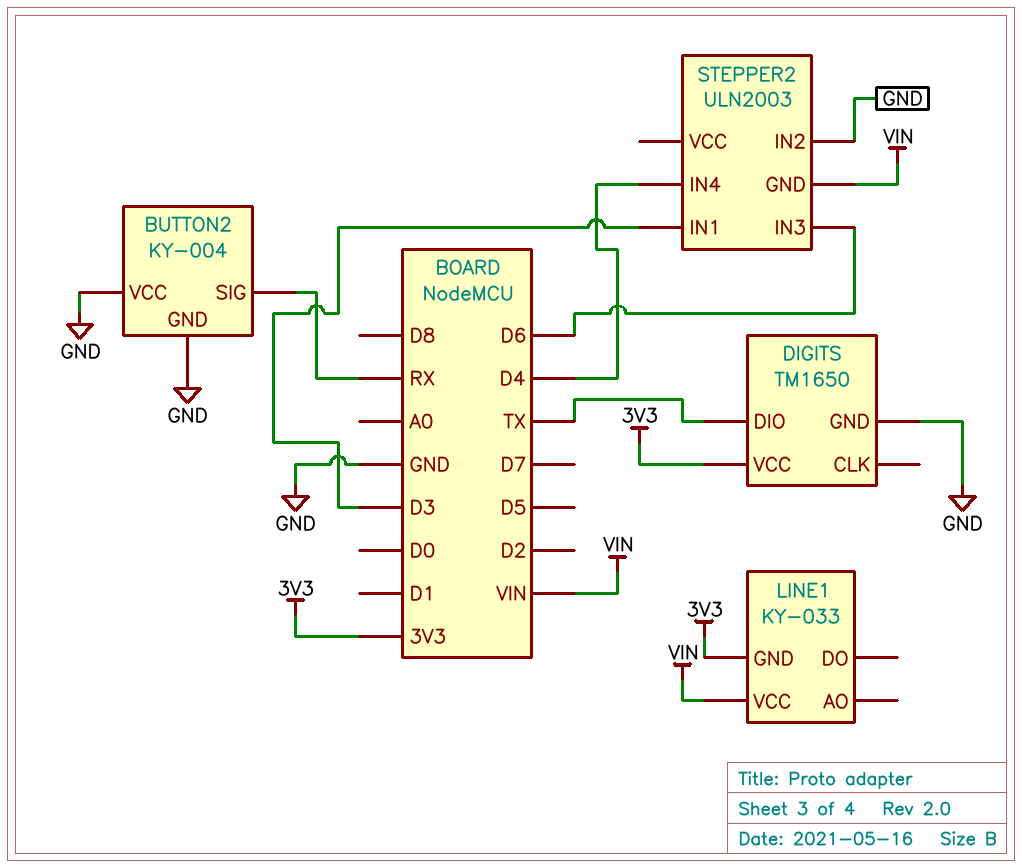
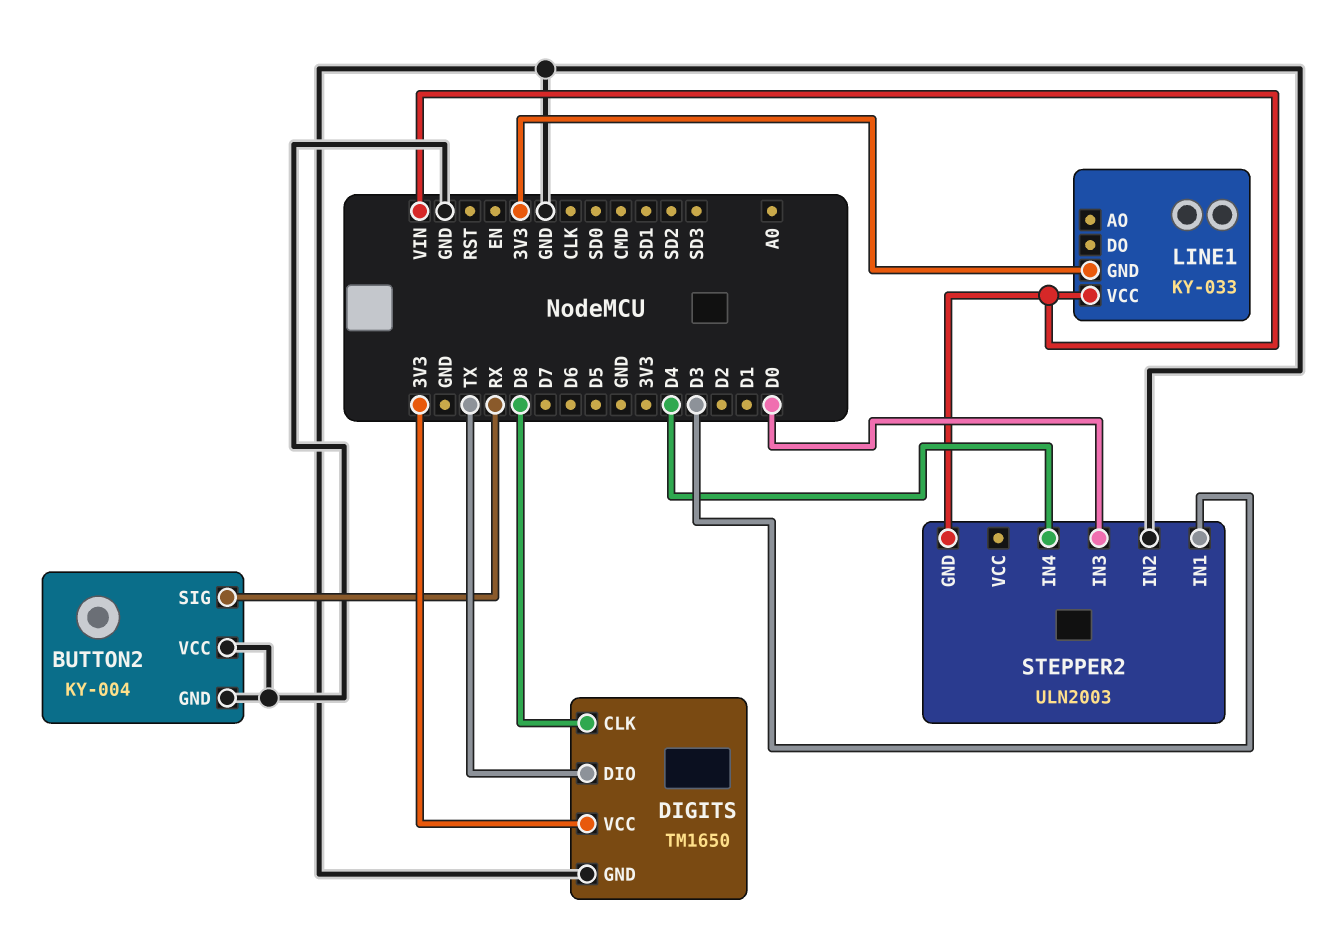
DIGITS pin CLK: none -> D8
STEPPER2 pin IN3: D6 -> D0

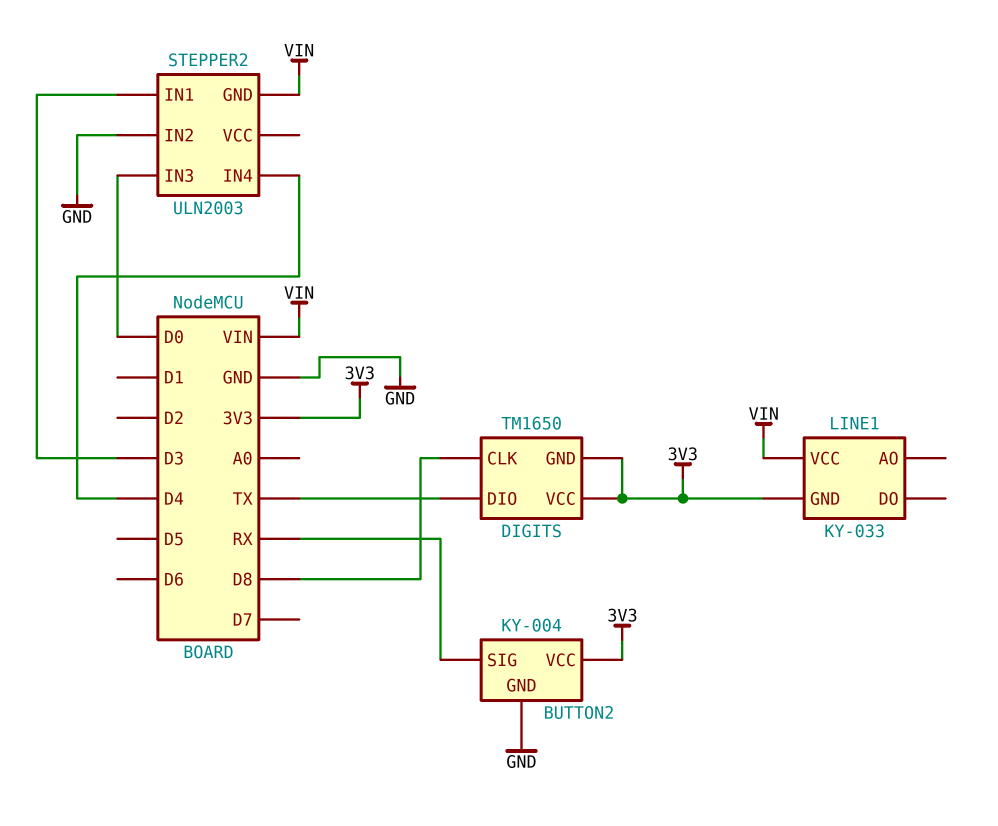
BUTTON2 pin VCC: GND -> 3V3
DIGITS pin GND: GND -> 3V3

